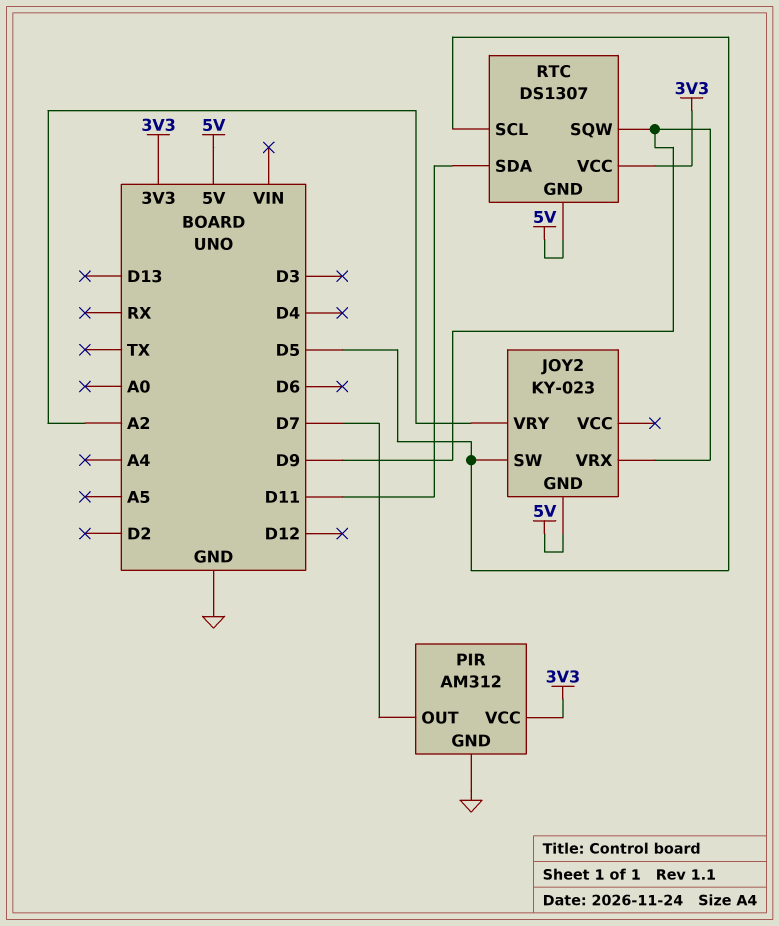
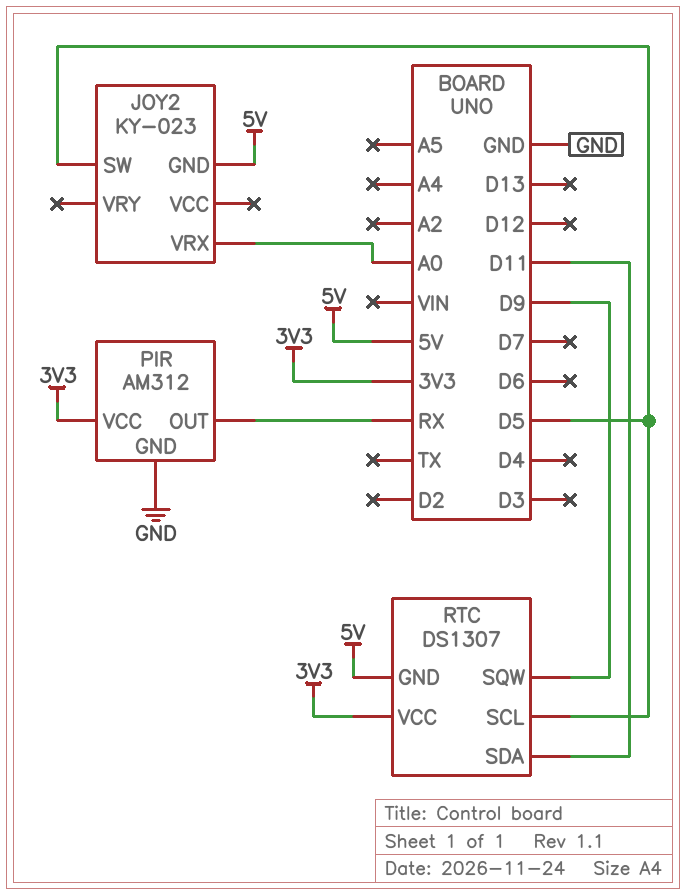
JOY2 pin VRX: D9 -> A0
JOY2 pin VRY: A2 -> none
PIR pin OUT: D7 -> RX

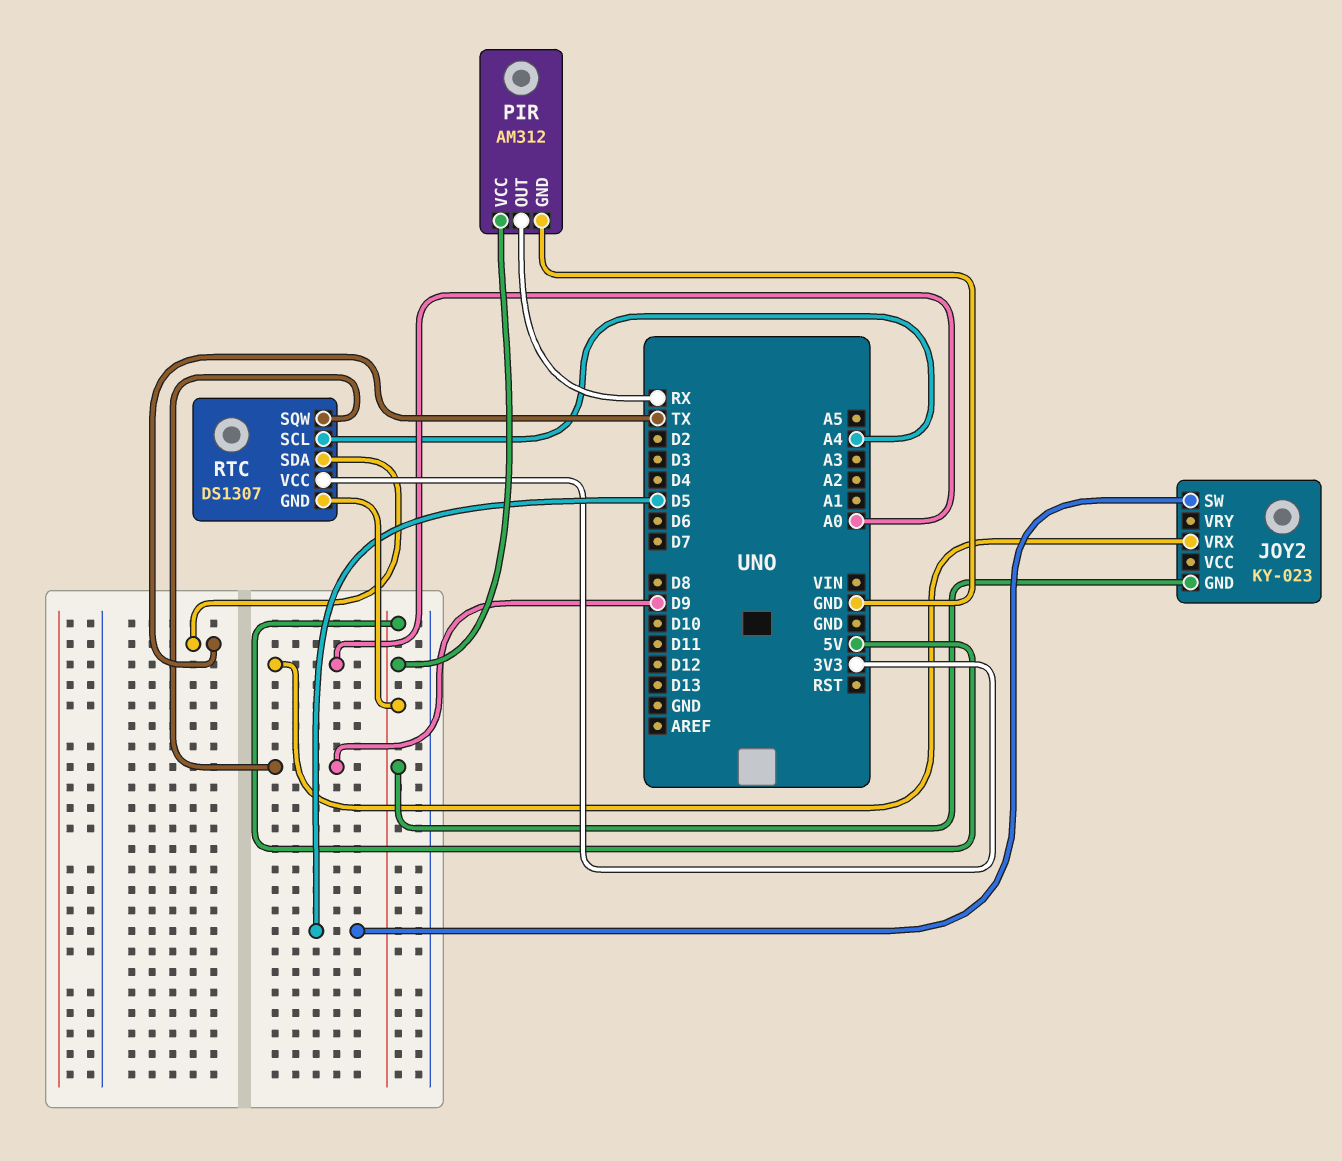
PIR pin VCC: 3V3 -> 5V
RTC pin SCL: D5 -> A4
RTC pin SDA: D11 -> TX

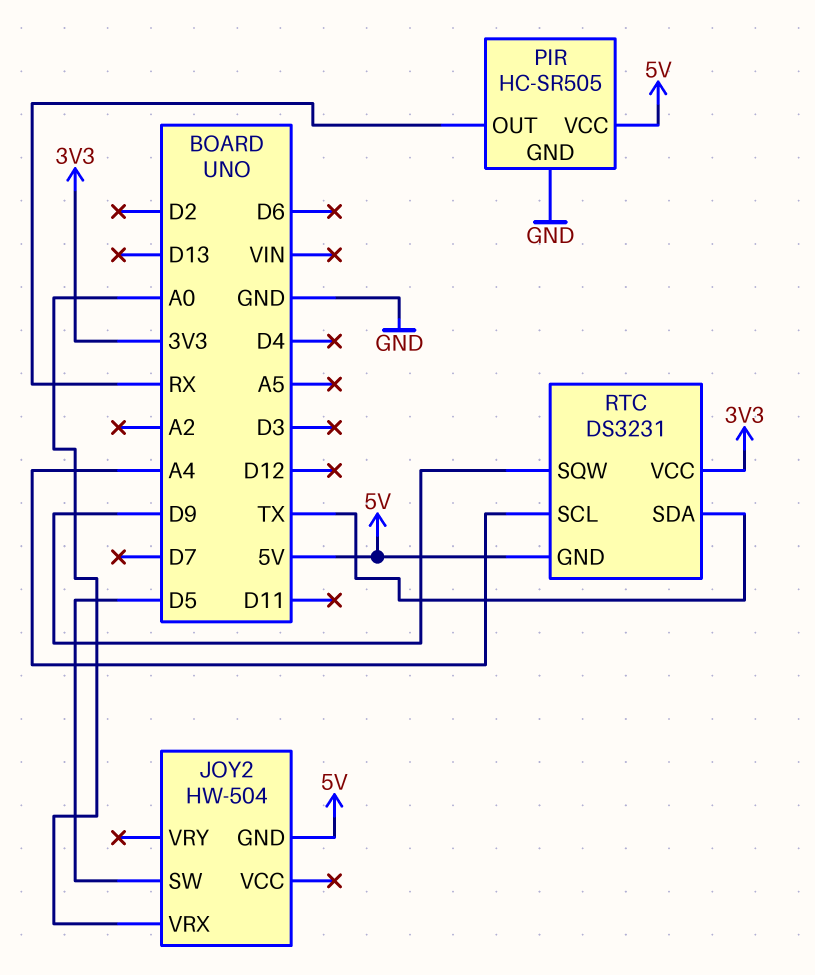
JOY2: KY-023 -> HW-504
PIR: AM312 -> HC-SR505
RTC: DS1307 -> DS3231

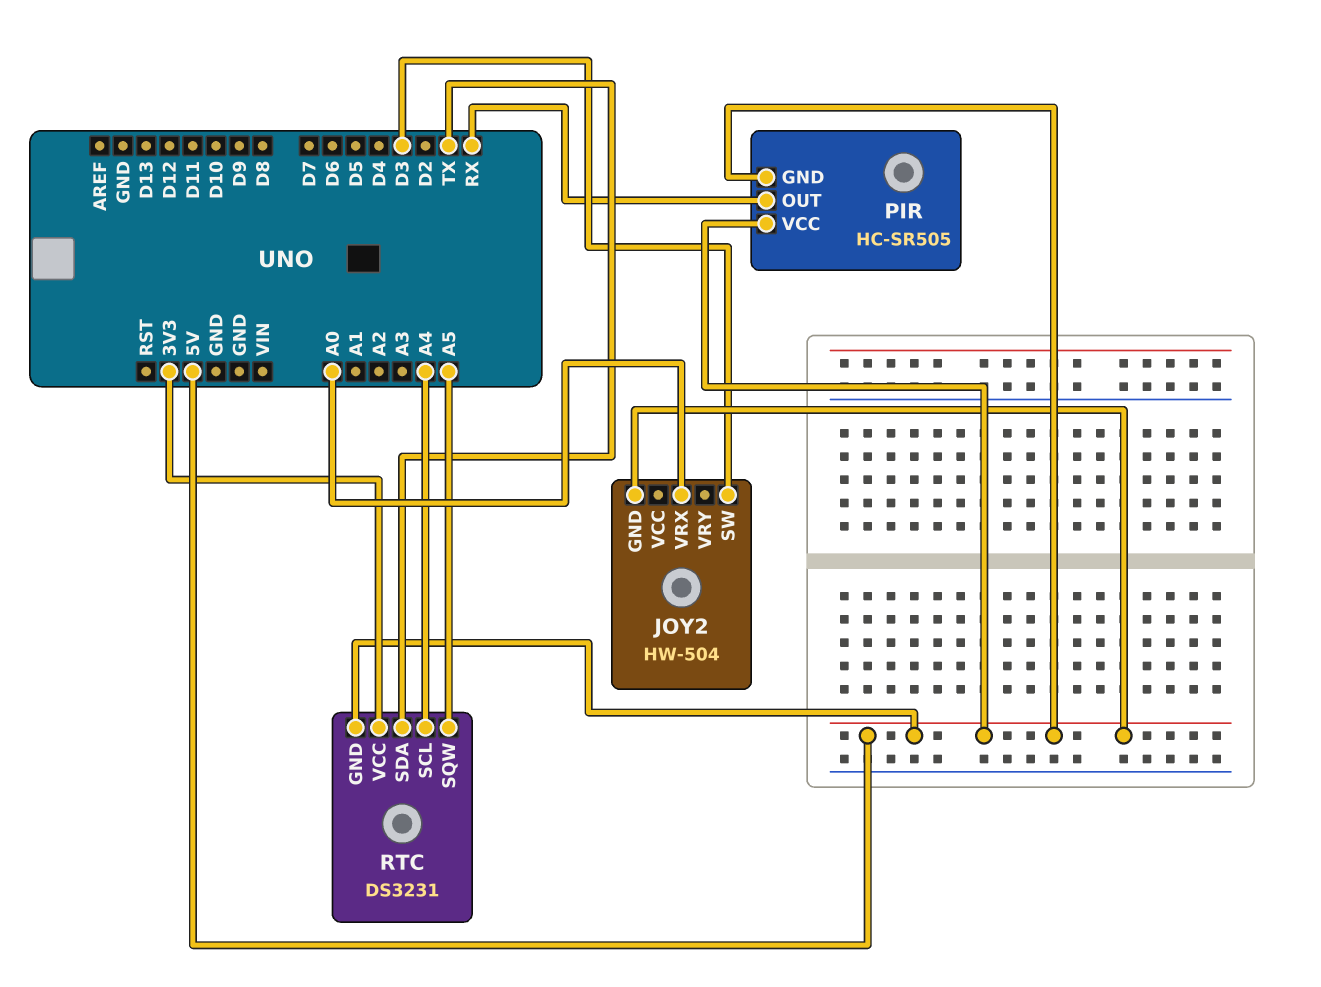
JOY2 pin SW: D5 -> D3
PIR pin GND: GND -> 5V
RTC pin SQW: D9 -> A5

